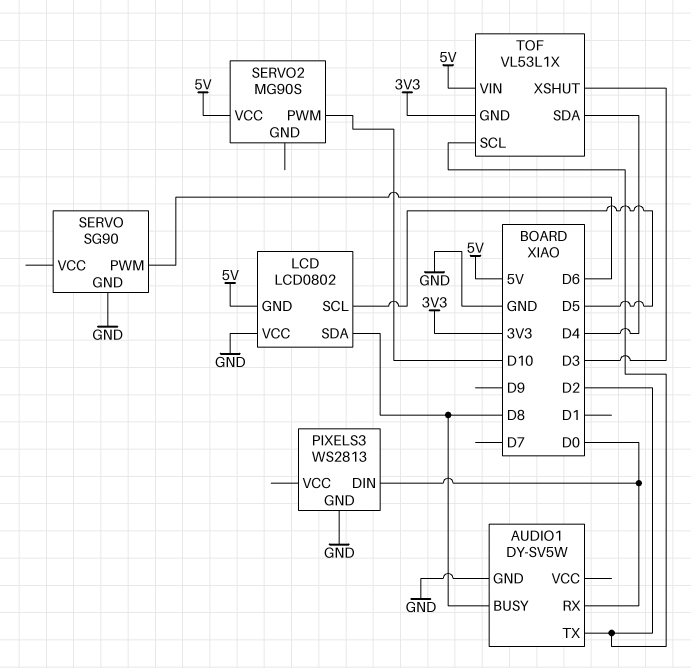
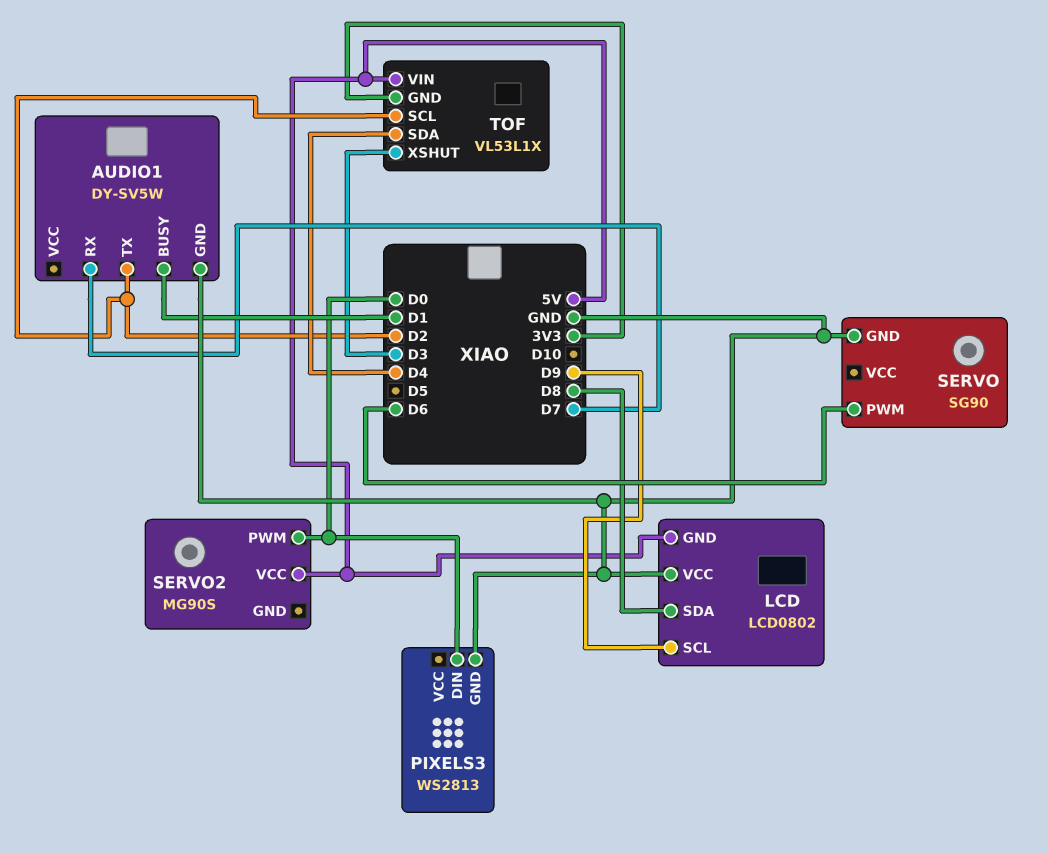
AUDIO1 pin BUSY: D8 -> D1
AUDIO1 pin RX: D0 -> D7
LCD pin SCL: D5 -> D9
SERVO2 pin PWM: D10 -> D0

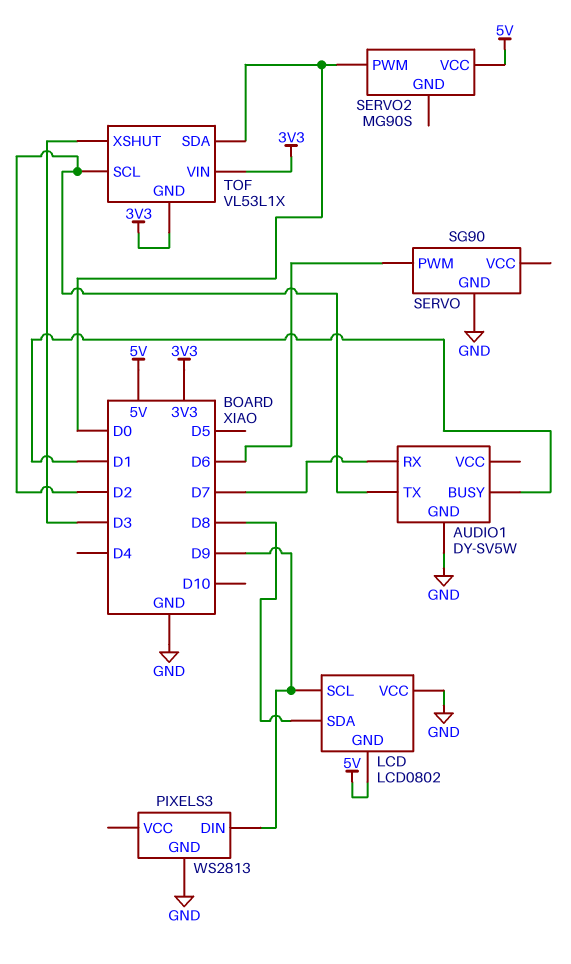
PIXELS3 pin DIN: D0 -> D9
TOF pin SDA: D4 -> D0
TOF pin VIN: 5V -> 3V3

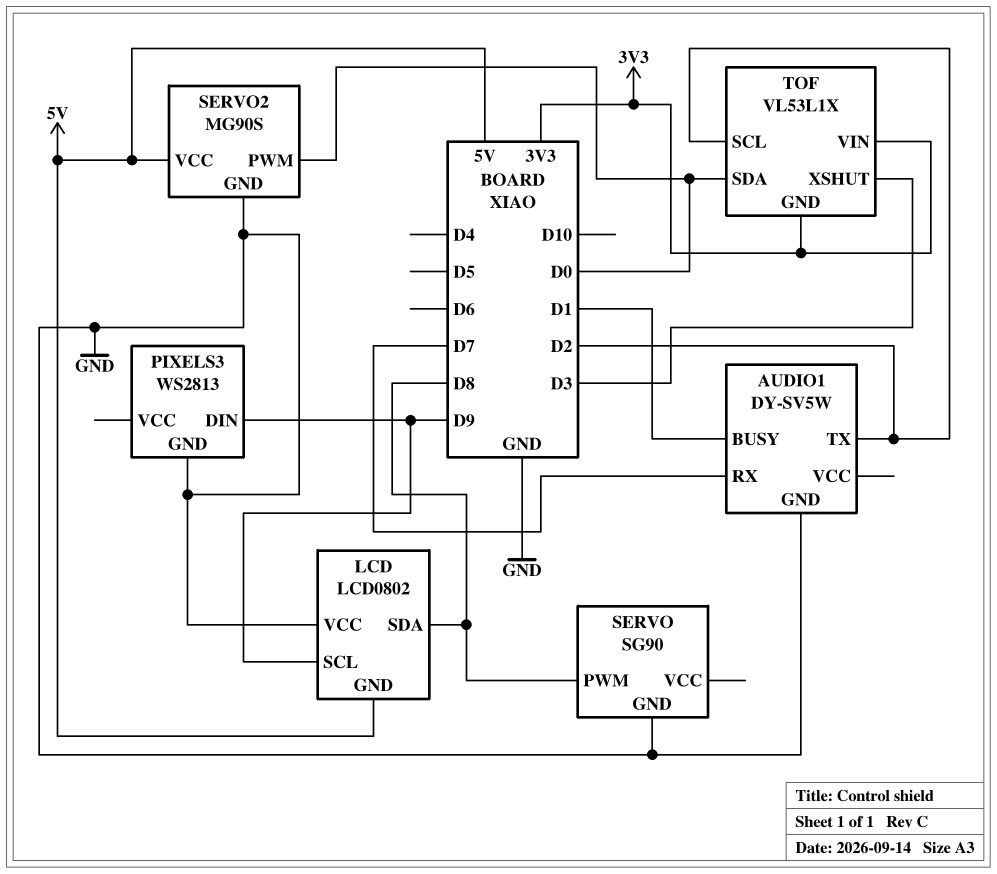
SERVO pin PWM: D6 -> D8
SERVO2 pin GND: none -> GND

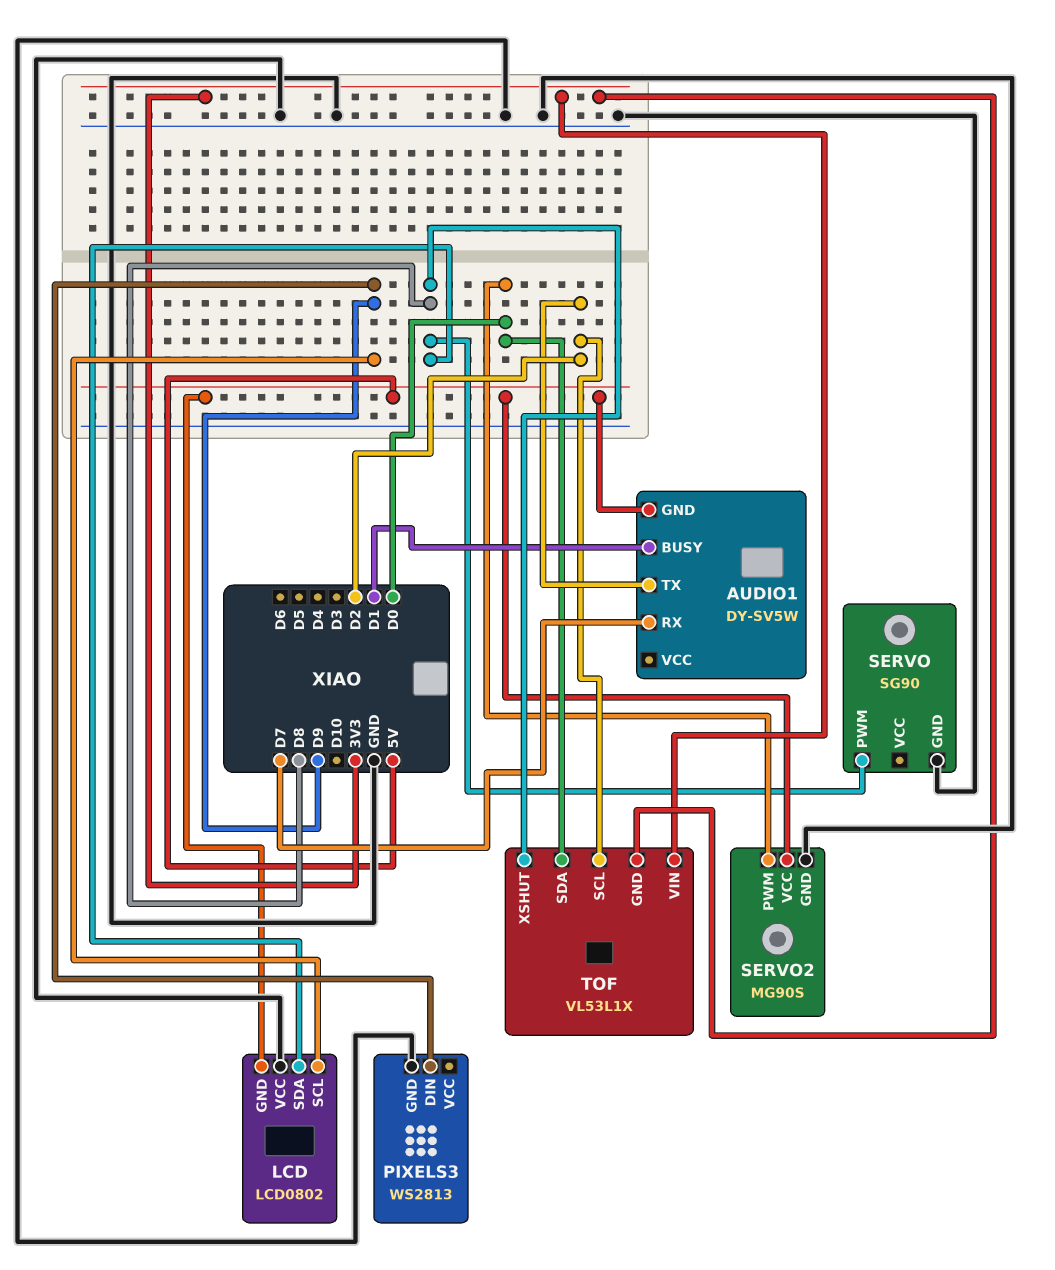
AUDIO1 pin GND: GND -> 5V
TOF pin XSHUT: D3 -> D8

